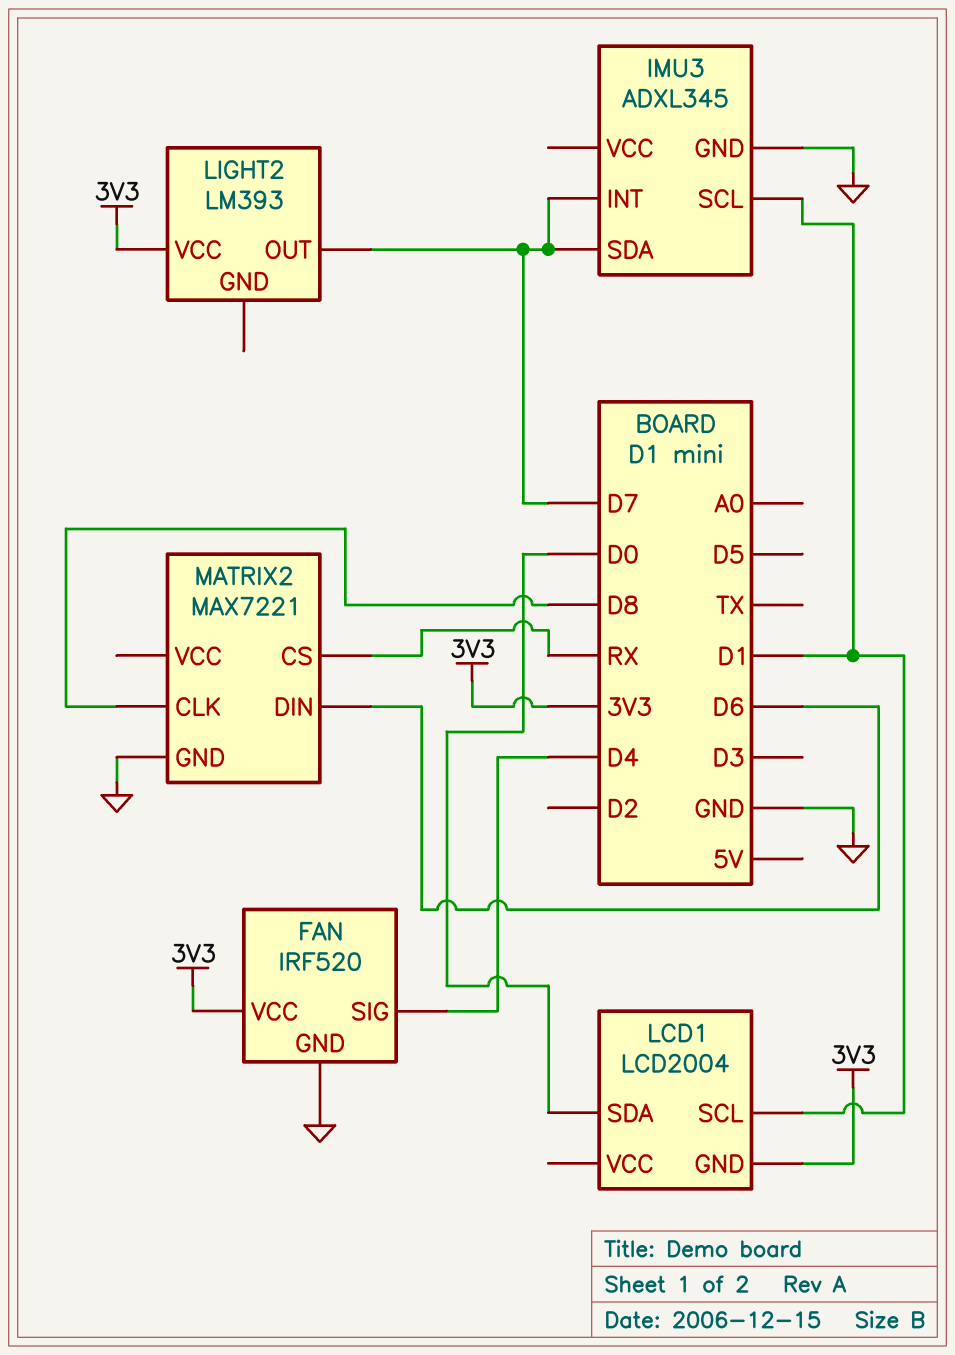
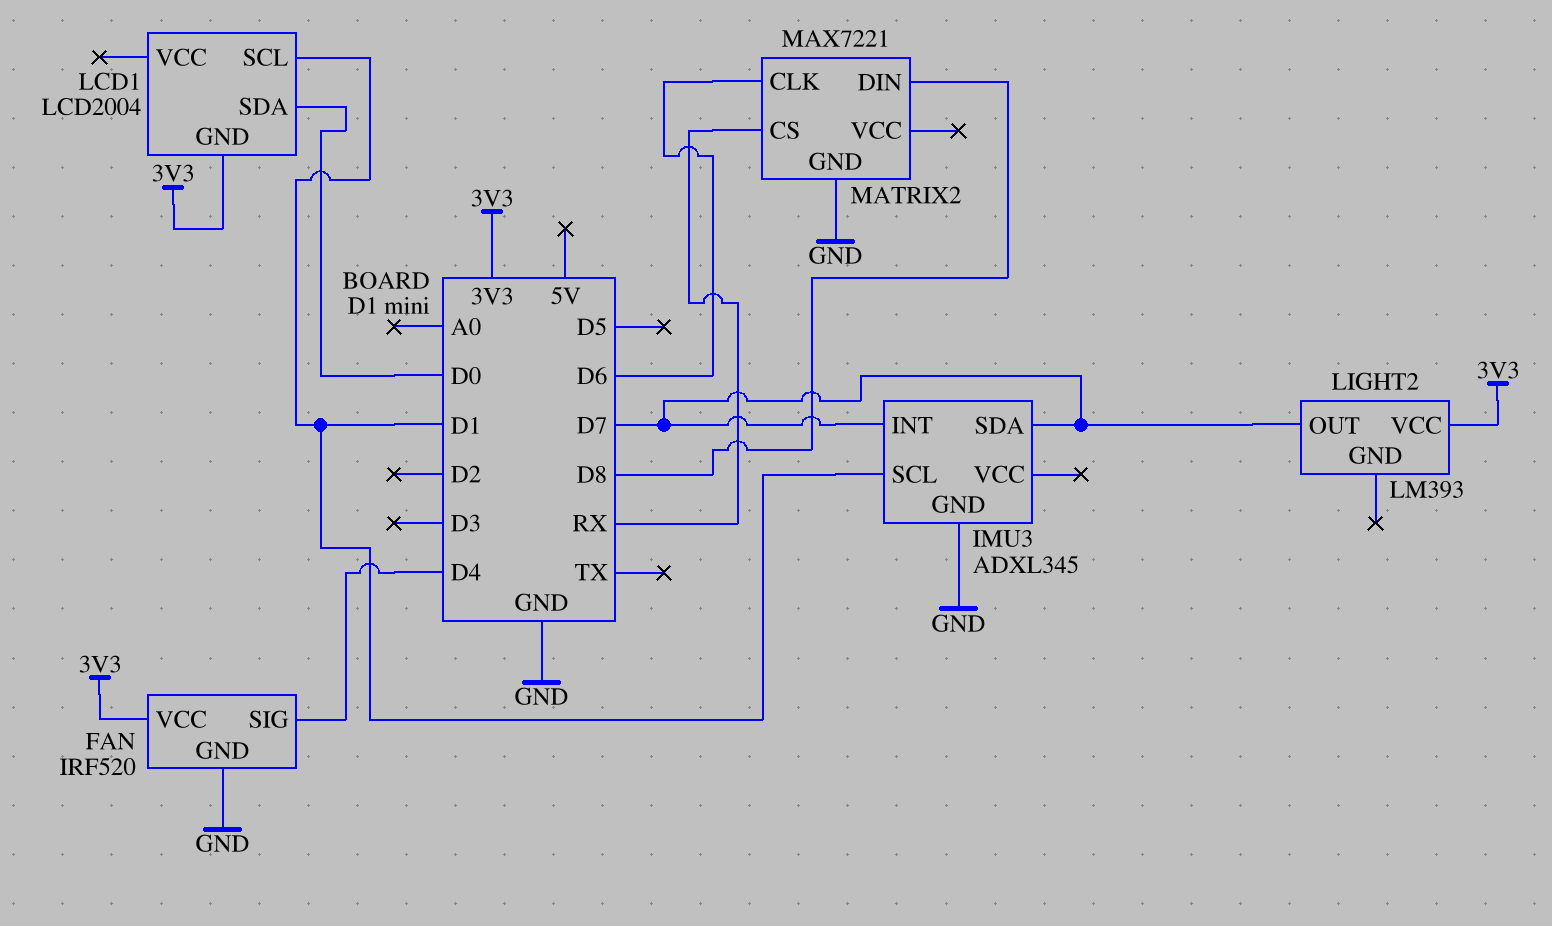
MATRIX2 pin CLK: D8 -> D6
MATRIX2 pin DIN: D6 -> D8

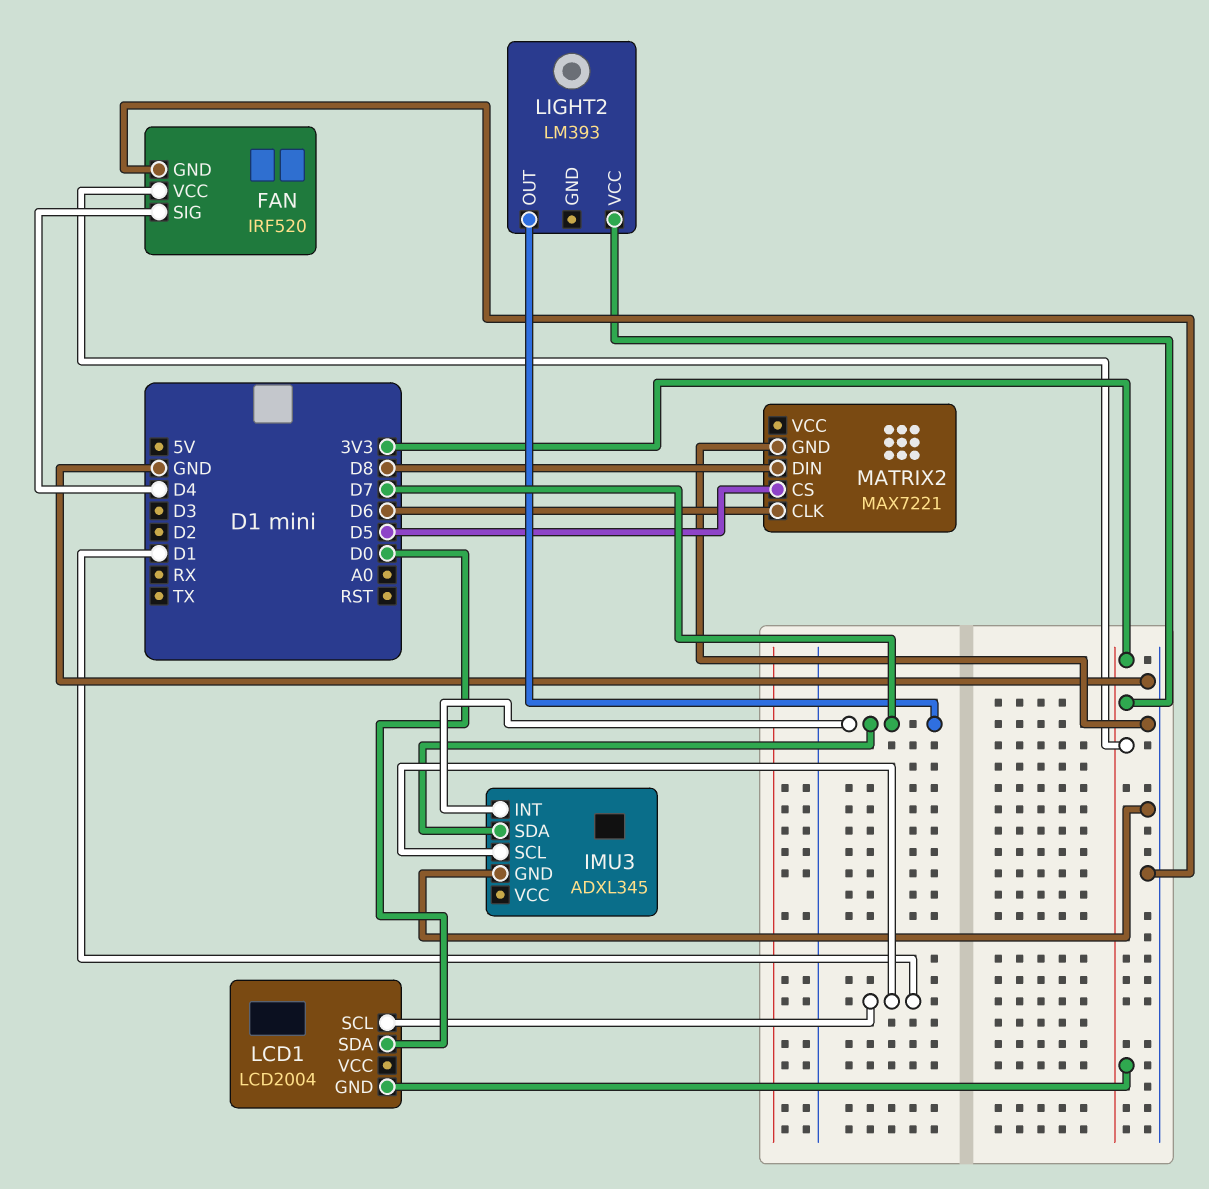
MATRIX2 pin CS: RX -> D5

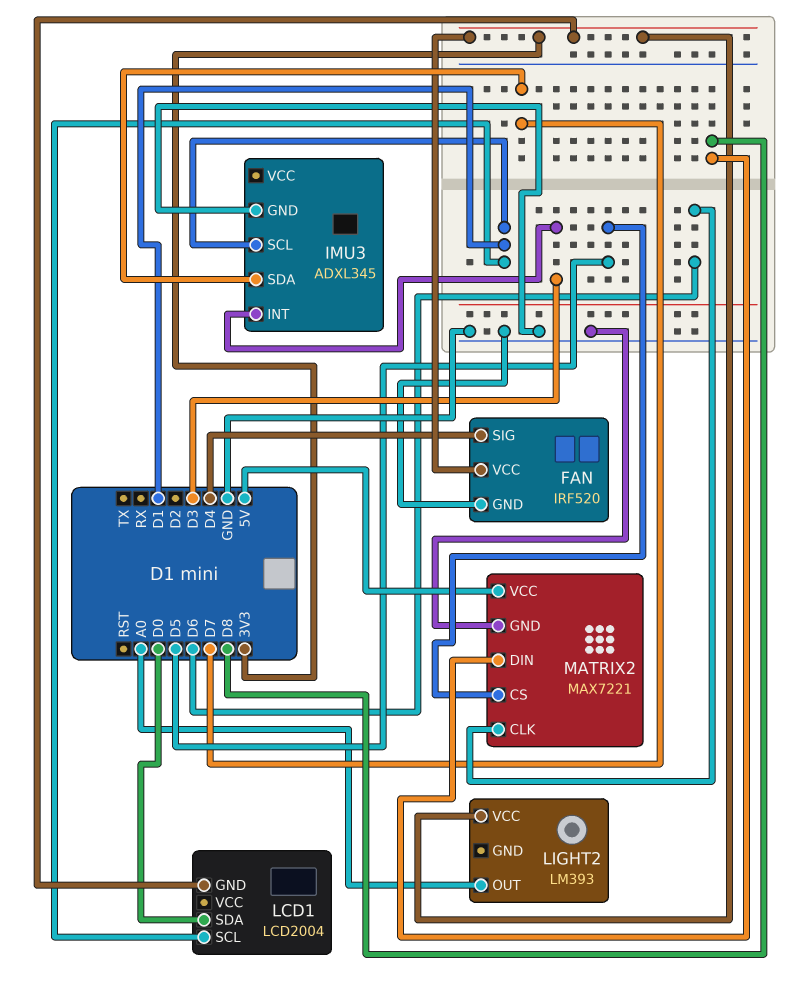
IMU3 pin INT: D7 -> D3
LIGHT2 pin OUT: D7 -> A0
MATRIX2 pin VCC: none -> 5V

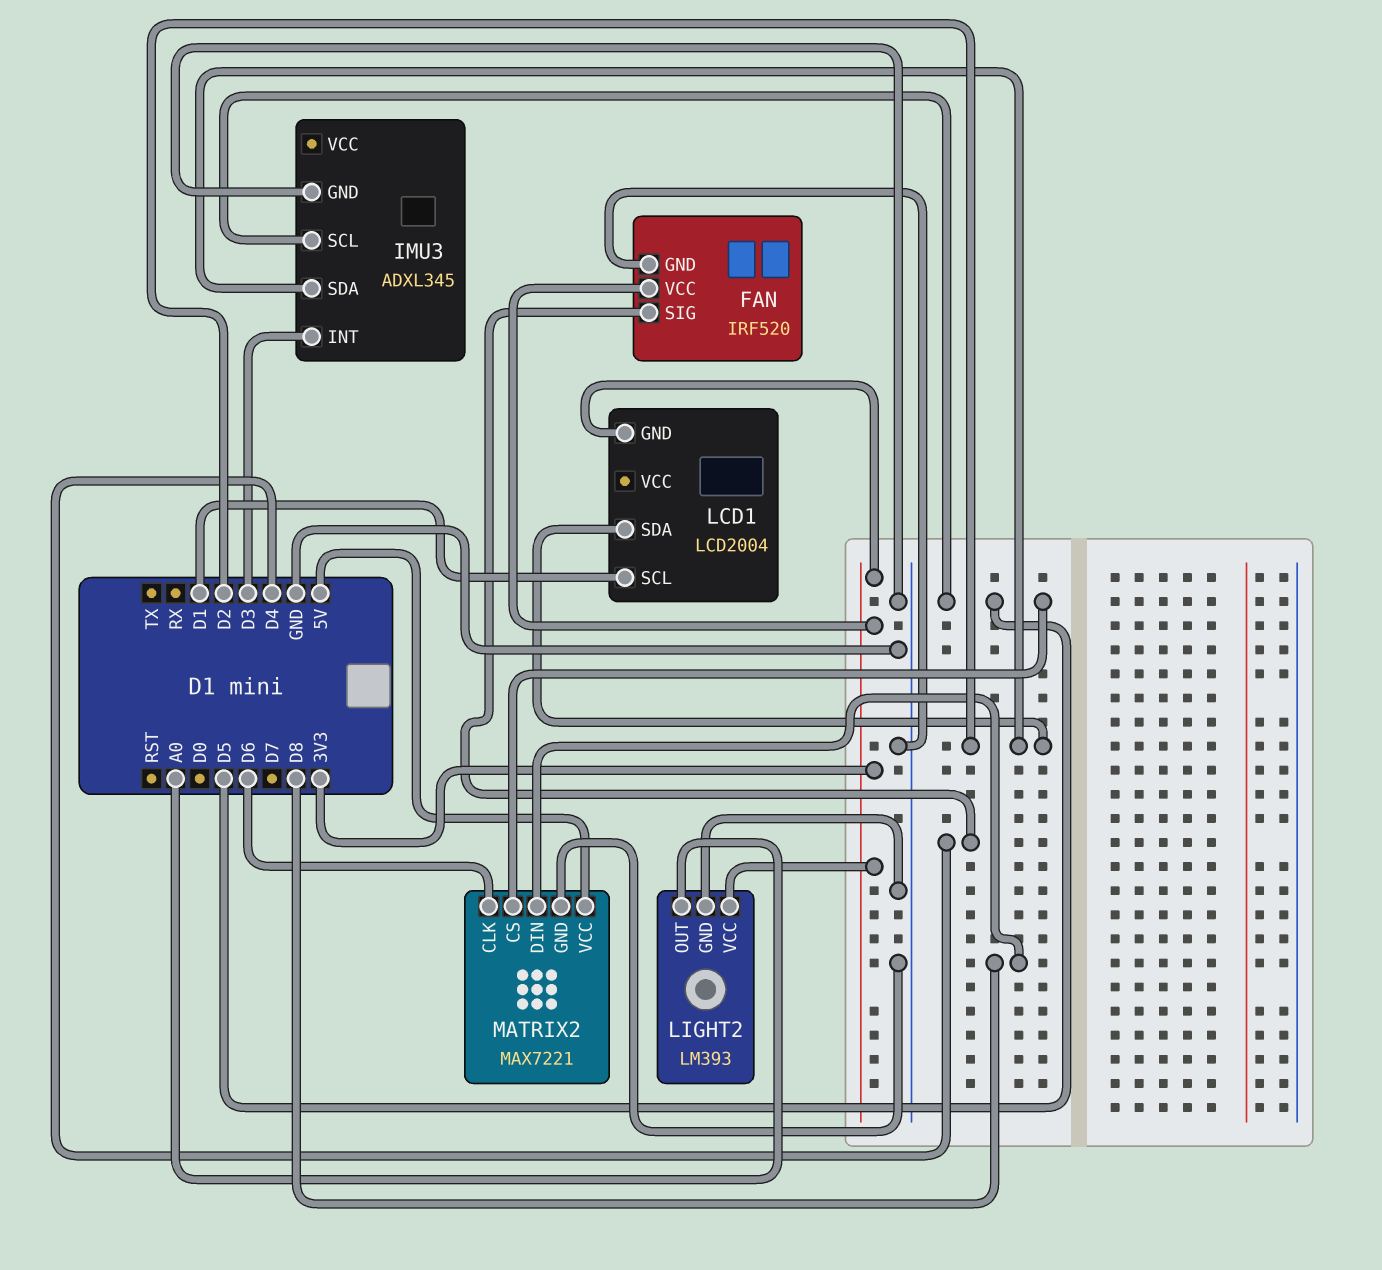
IMU3 pin SCL: D1 -> D5
IMU3 pin SDA: D7 -> D2
LCD1 pin SDA: D0 -> D2
LIGHT2 pin GND: none -> GND

